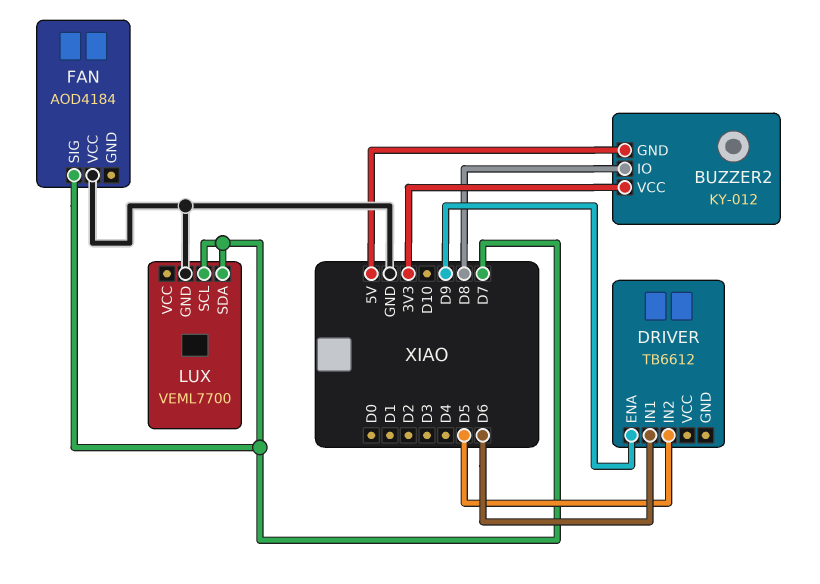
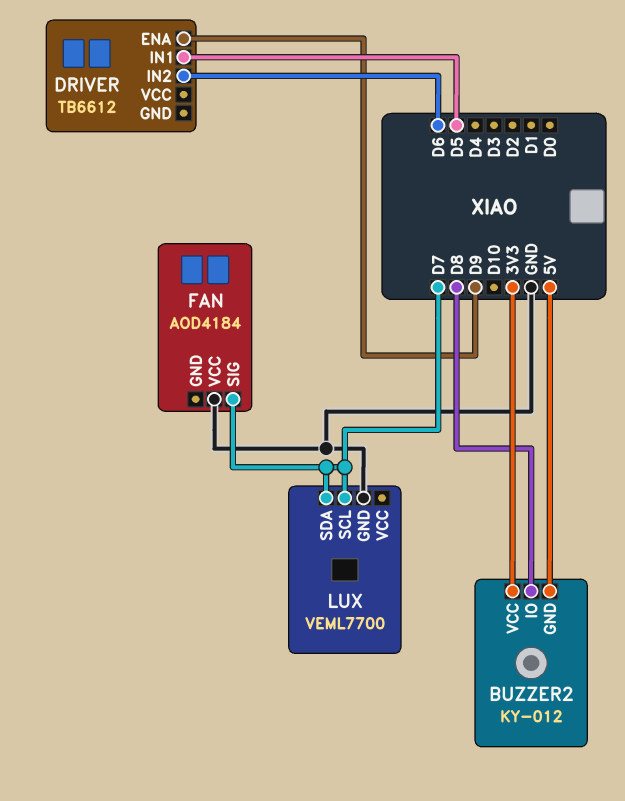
DRIVER pin IN1: D6 -> D5
DRIVER pin IN2: D5 -> D6

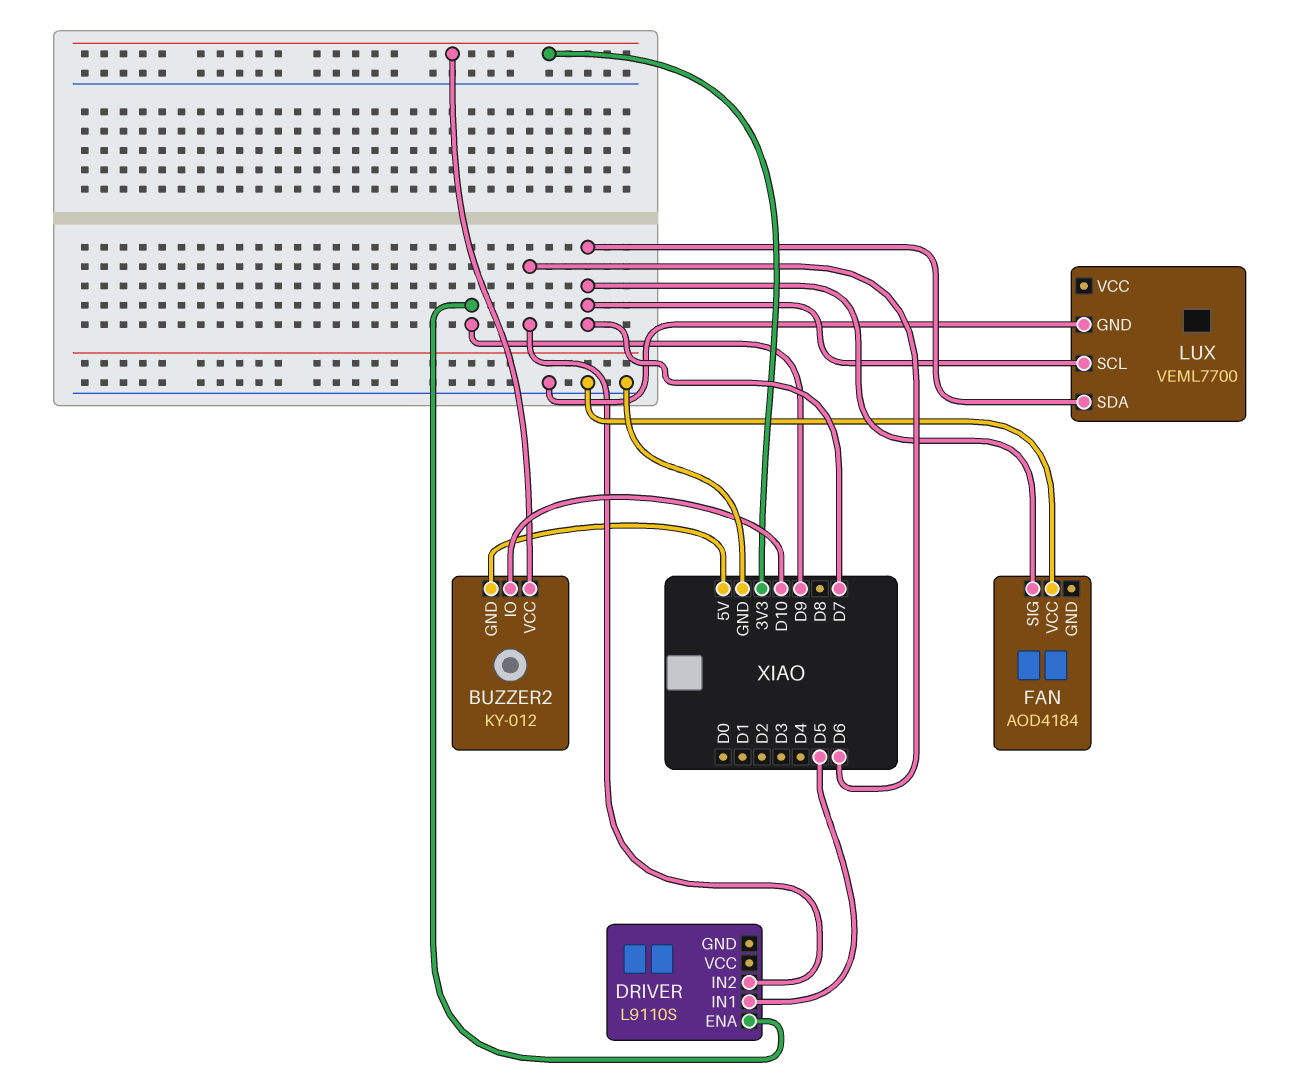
BUZZER2 pin IO: D8 -> D10
DRIVER: TB6612 -> L9110S

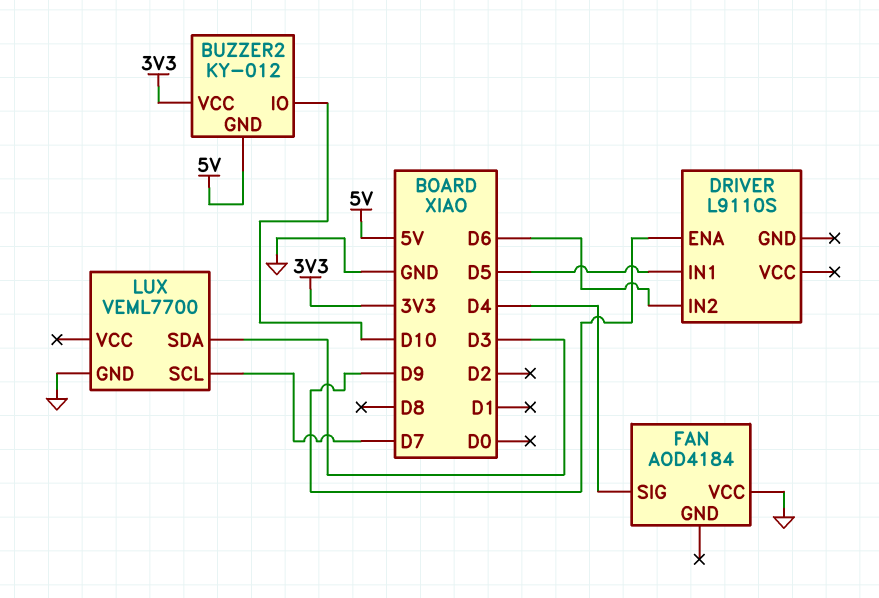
FAN pin SIG: D7 -> D4
LUX pin SDA: D7 -> D3

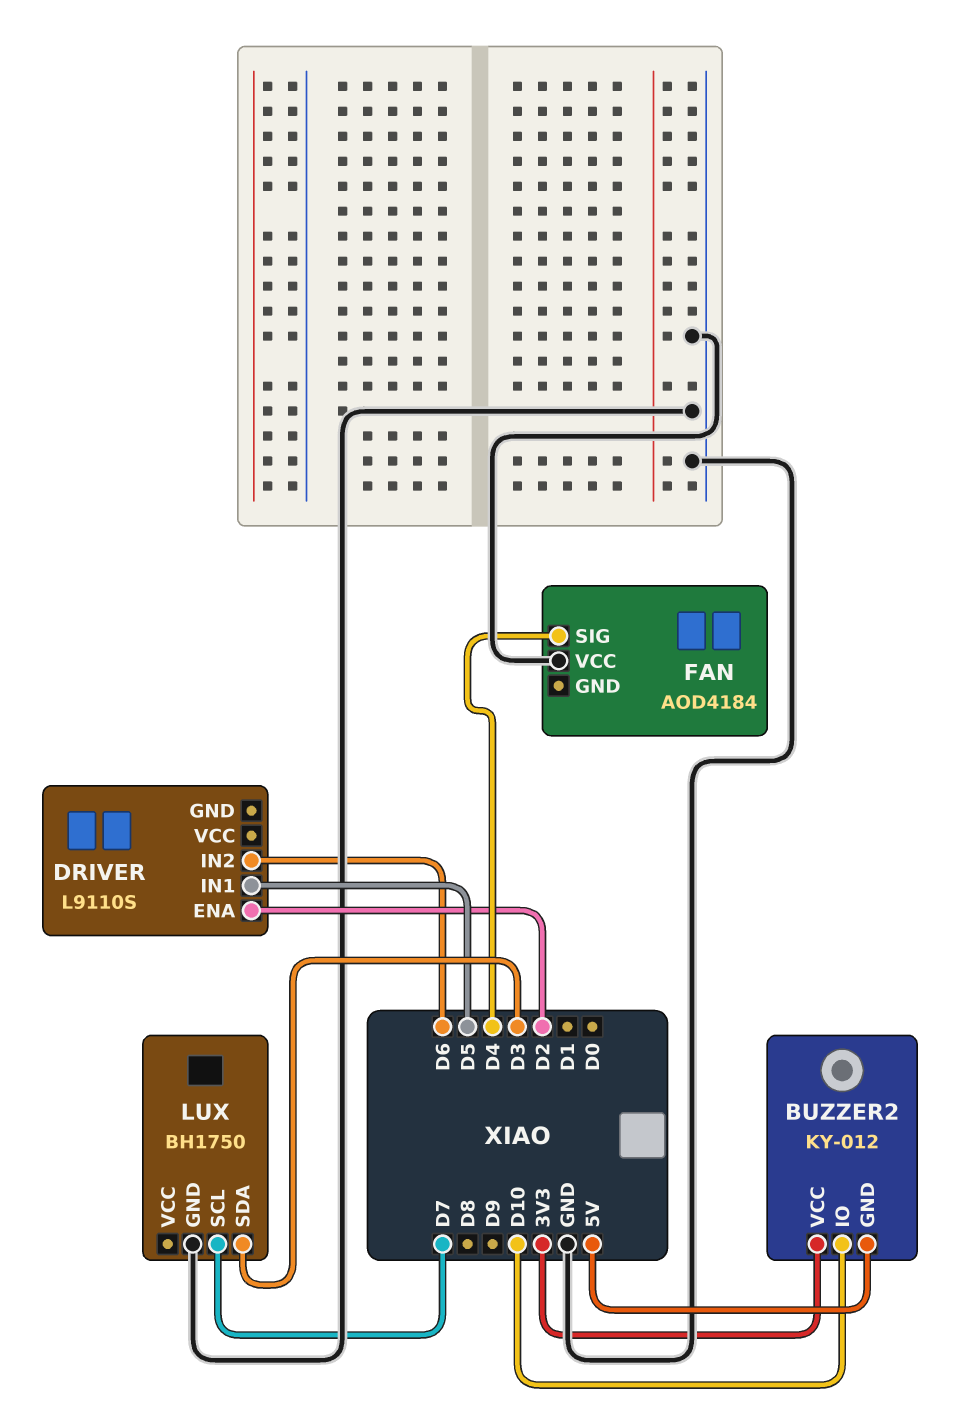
DRIVER pin ENA: D9 -> D2
LUX: VEML7700 -> BH1750

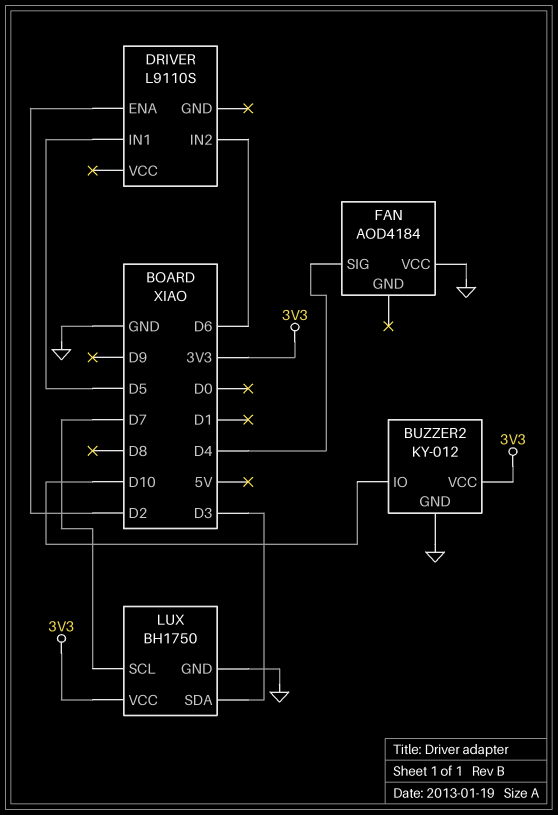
BUZZER2 pin GND: 5V -> GND
LUX pin VCC: none -> 3V3

